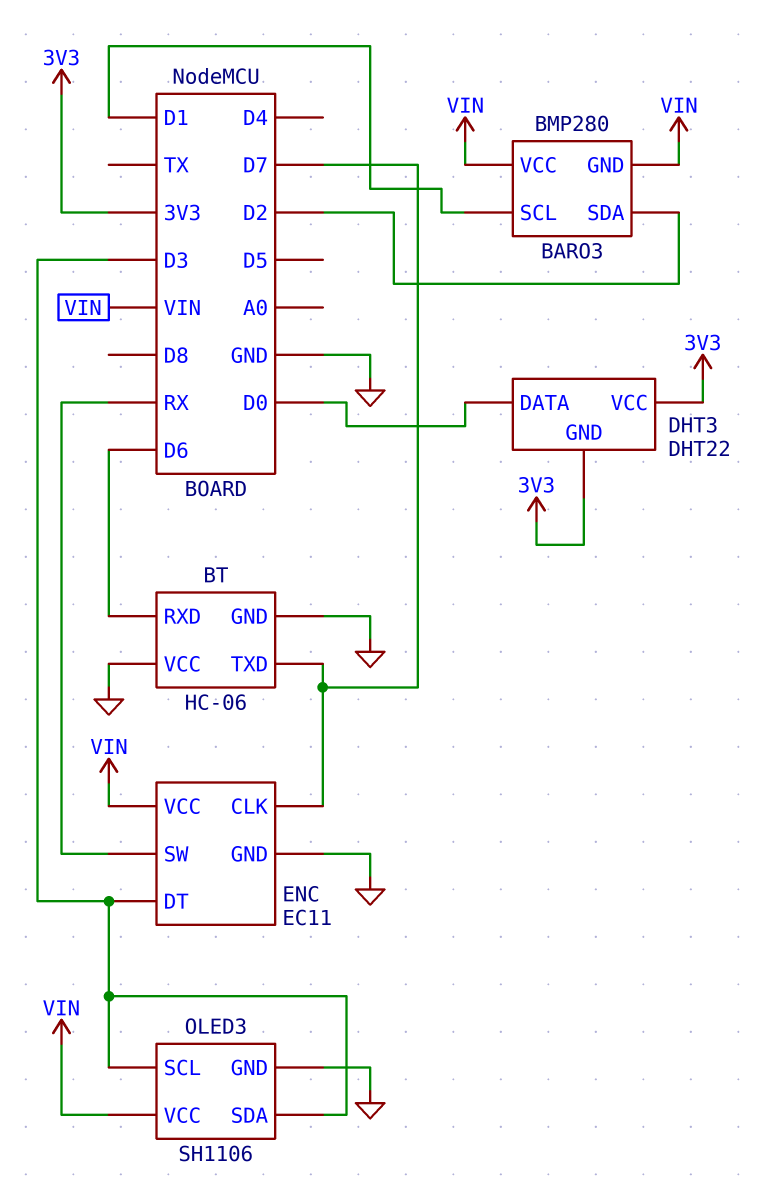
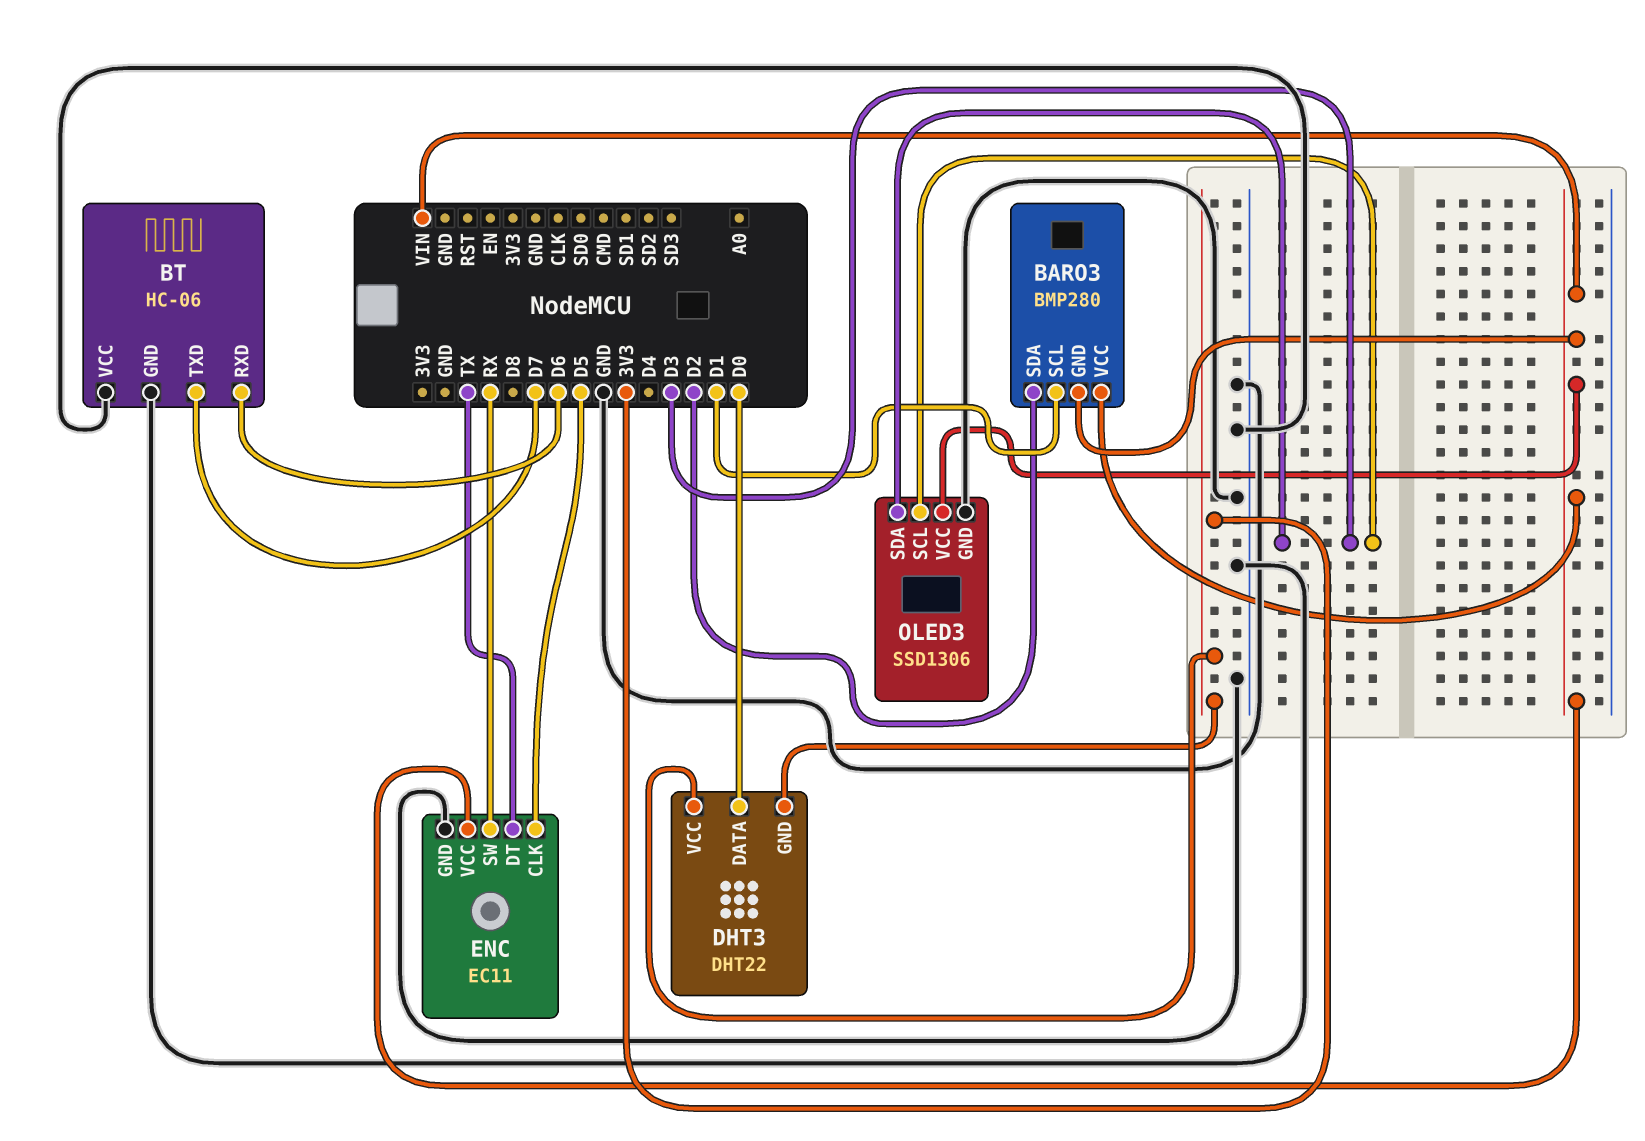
ENC pin CLK: D7 -> D5
ENC pin DT: D3 -> TX
OLED3: SH1106 -> SSD1306

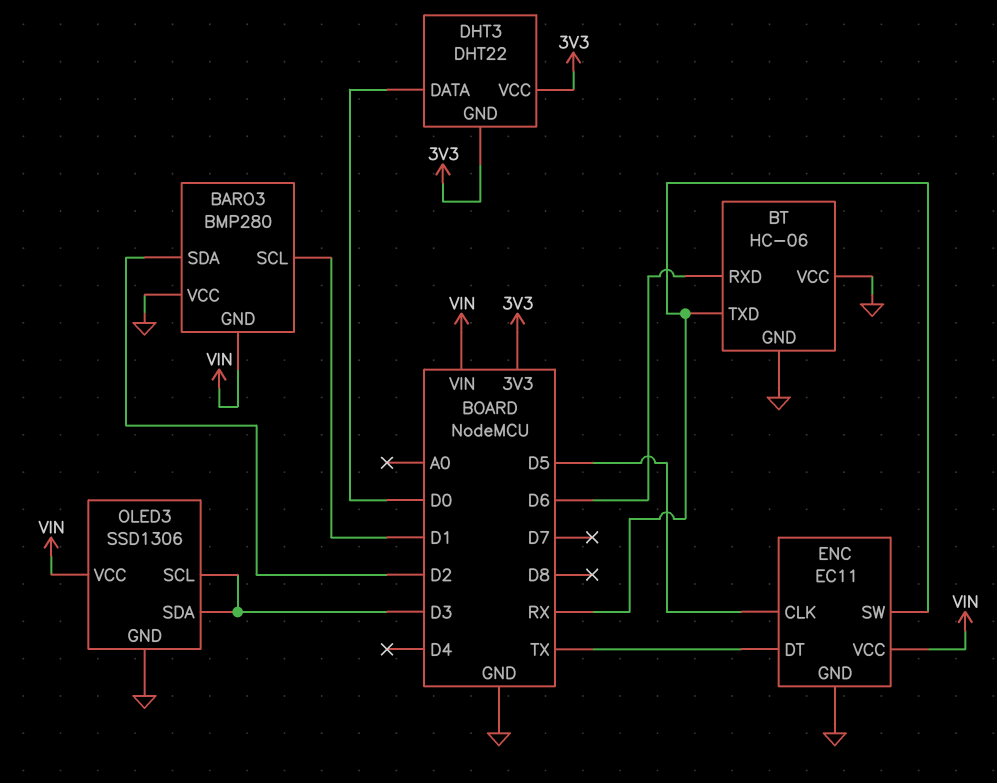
BARO3 pin VCC: VIN -> GND
BT pin TXD: D7 -> RX

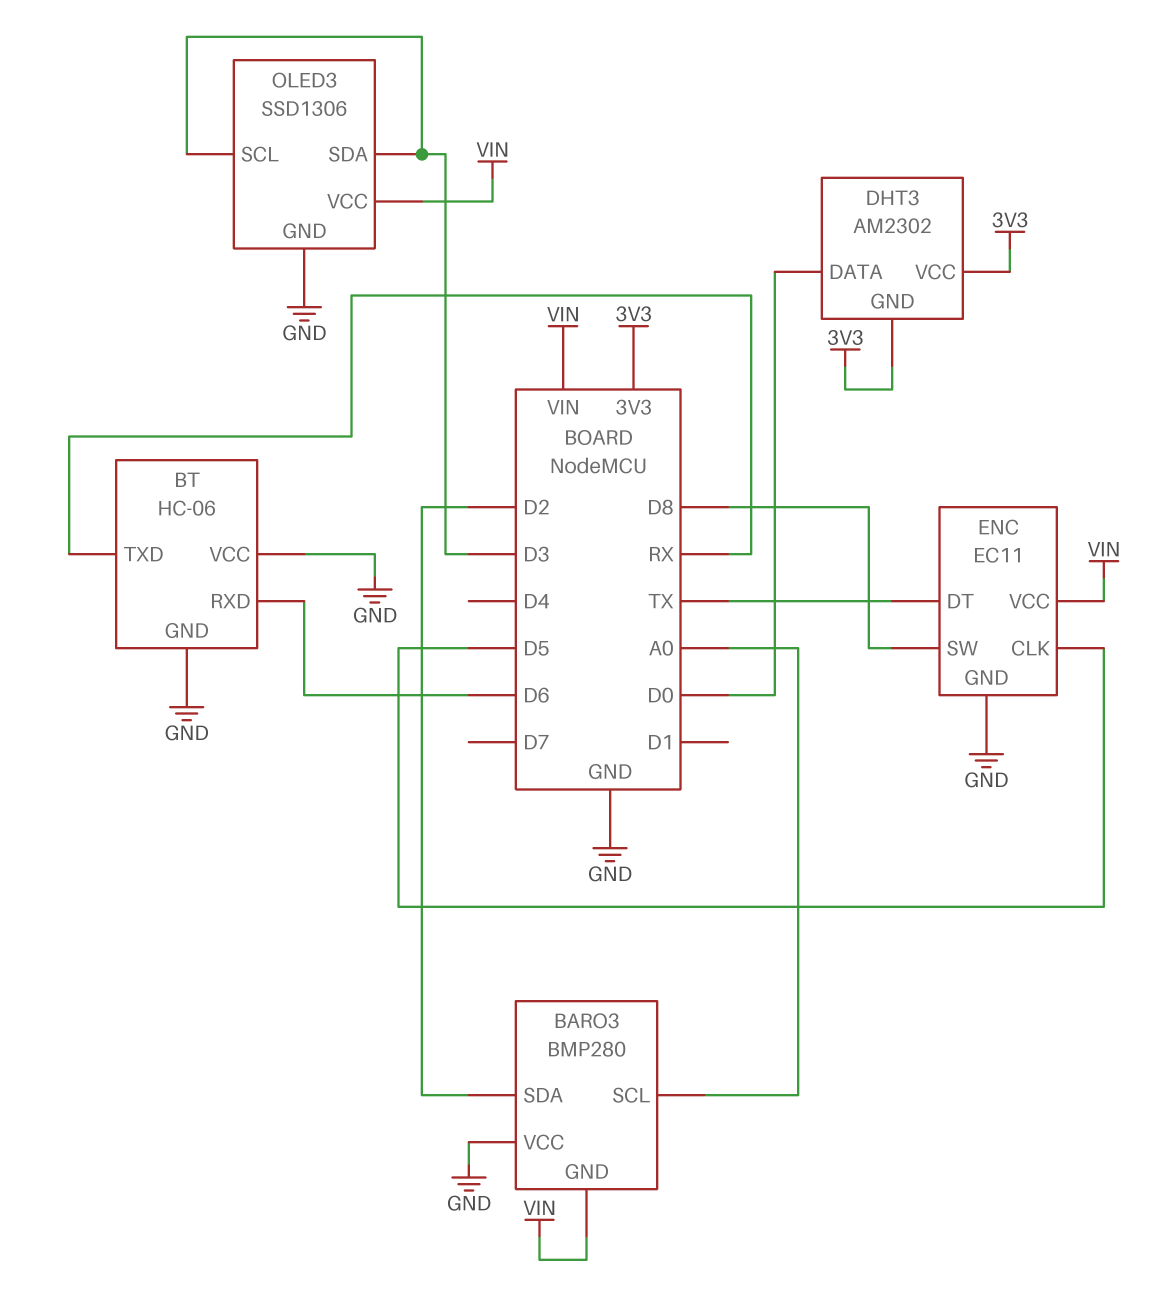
BARO3 pin SCL: D1 -> A0
DHT3: DHT22 -> AM2302
ENC pin SW: RX -> D8

